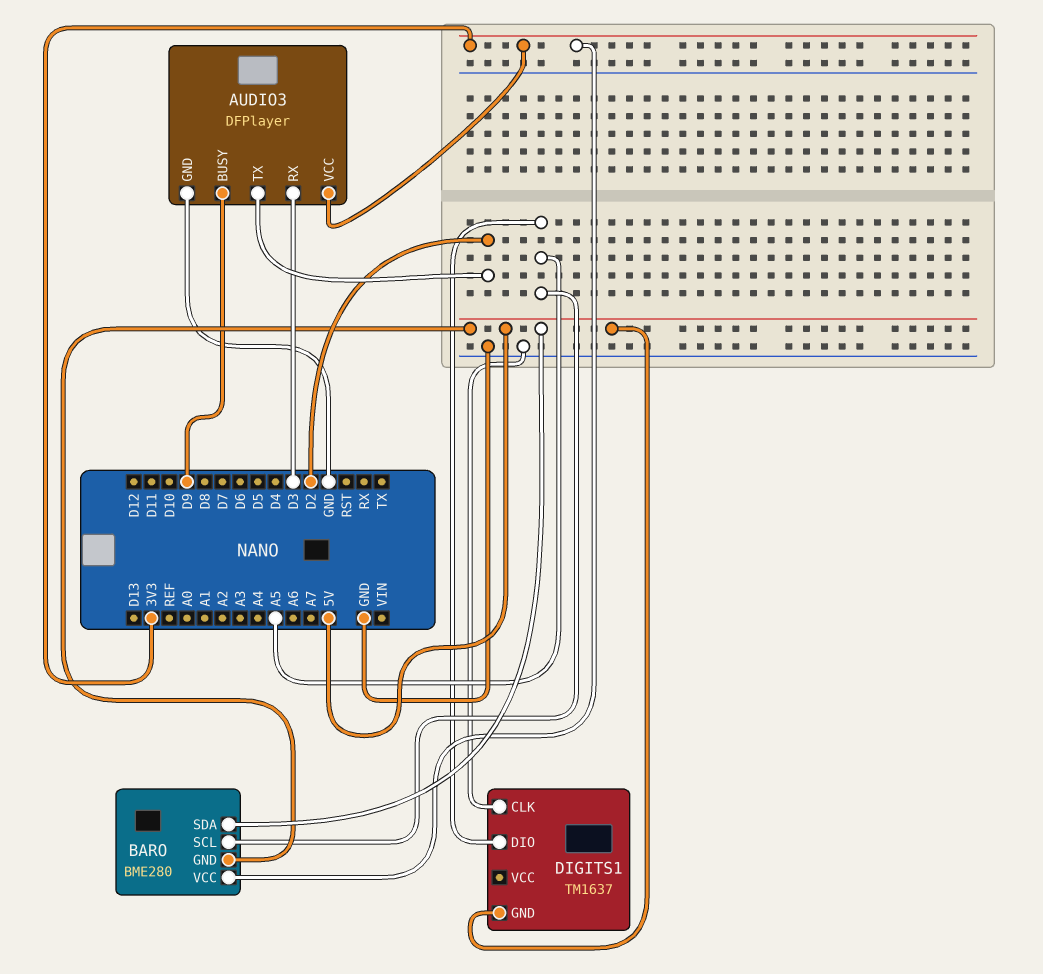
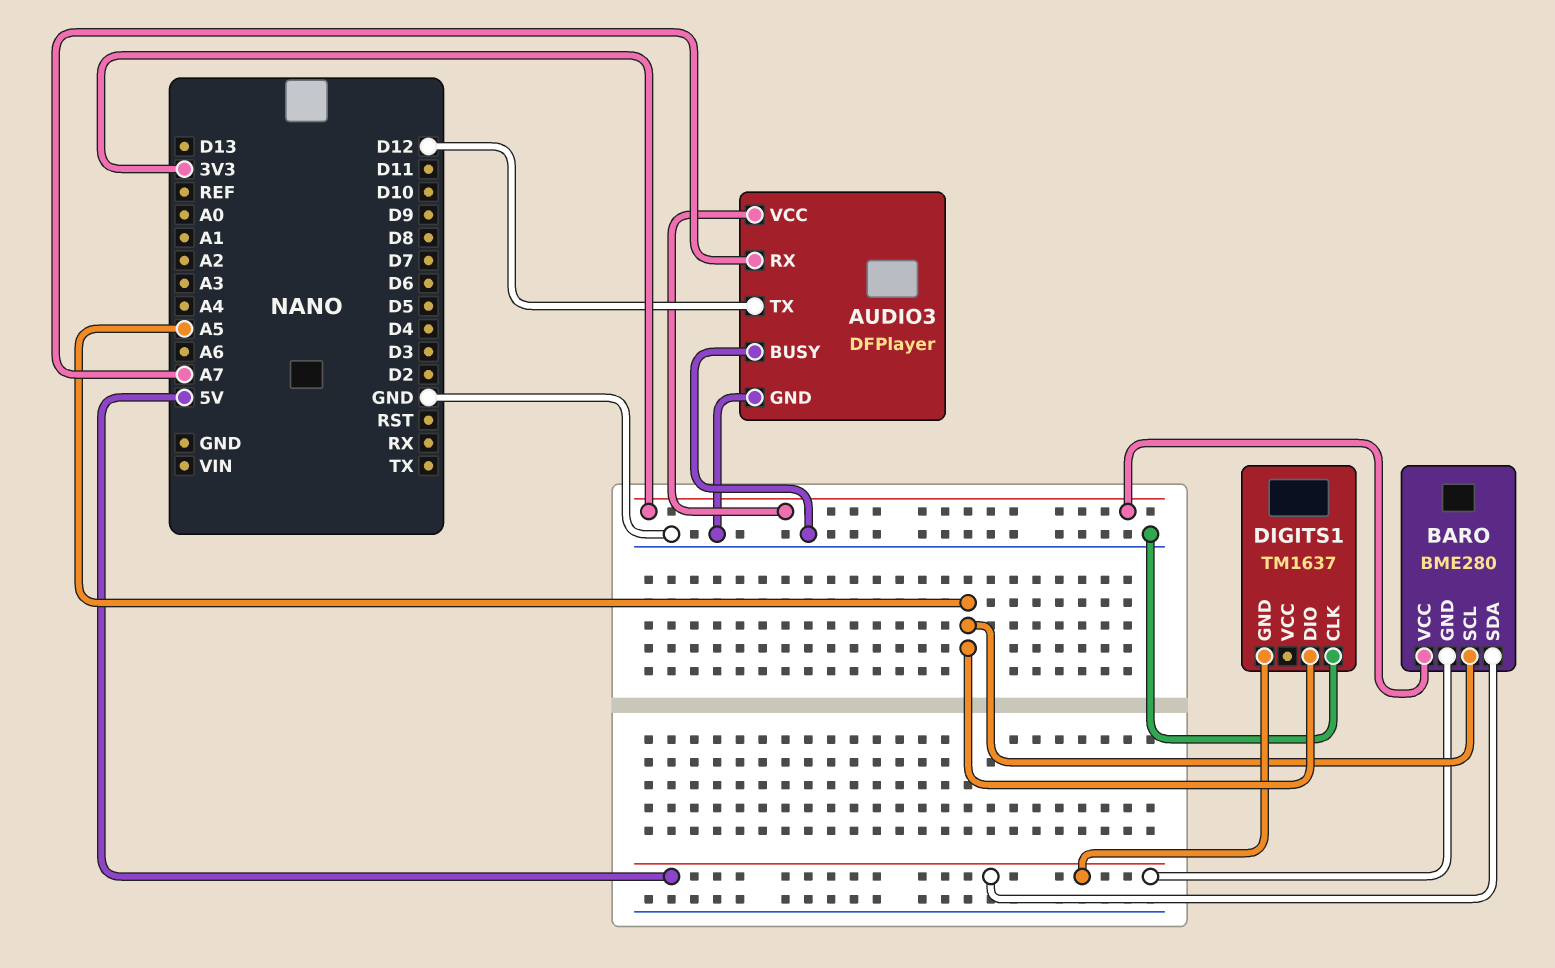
AUDIO3 pin BUSY: D9 -> GND
AUDIO3 pin RX: D3 -> A7
AUDIO3 pin TX: D2 -> D12

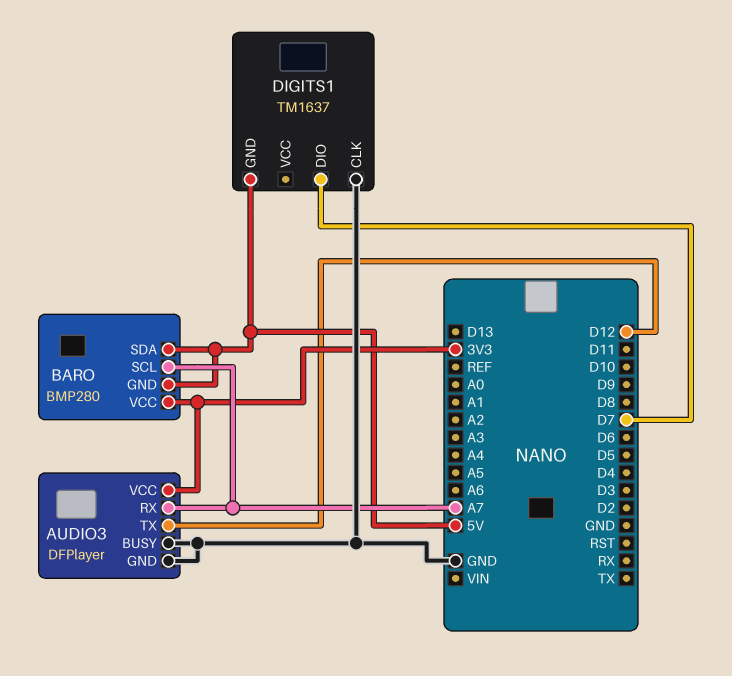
BARO: BME280 -> BMP280
BARO pin SCL: A5 -> A7
DIGITS1 pin DIO: A5 -> D7

